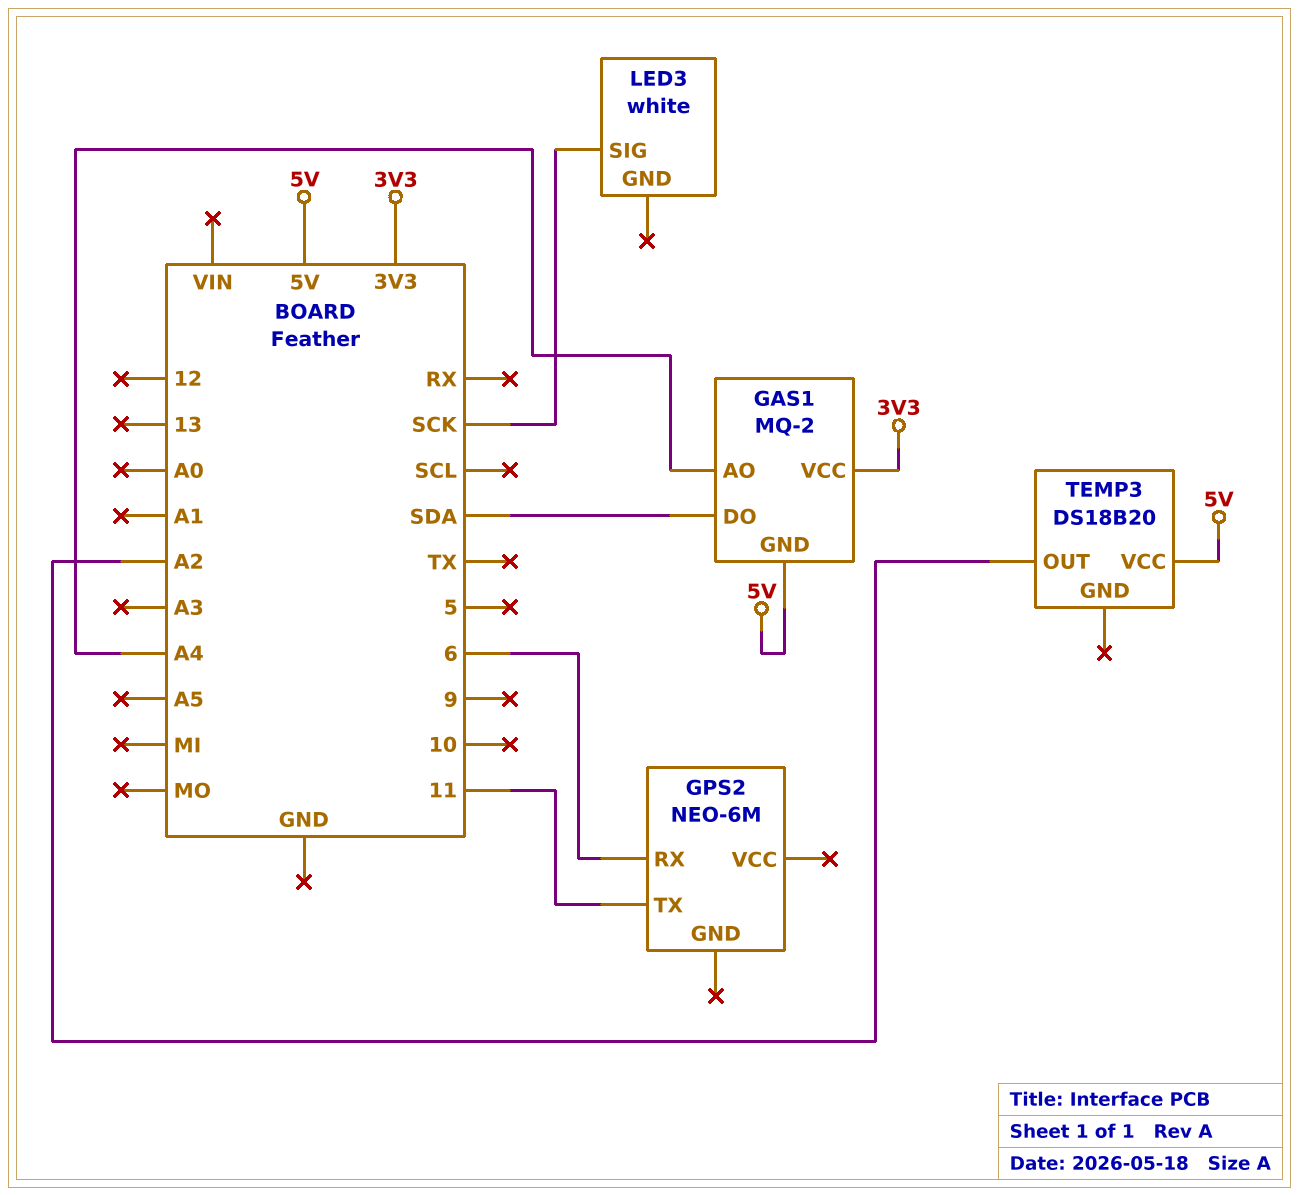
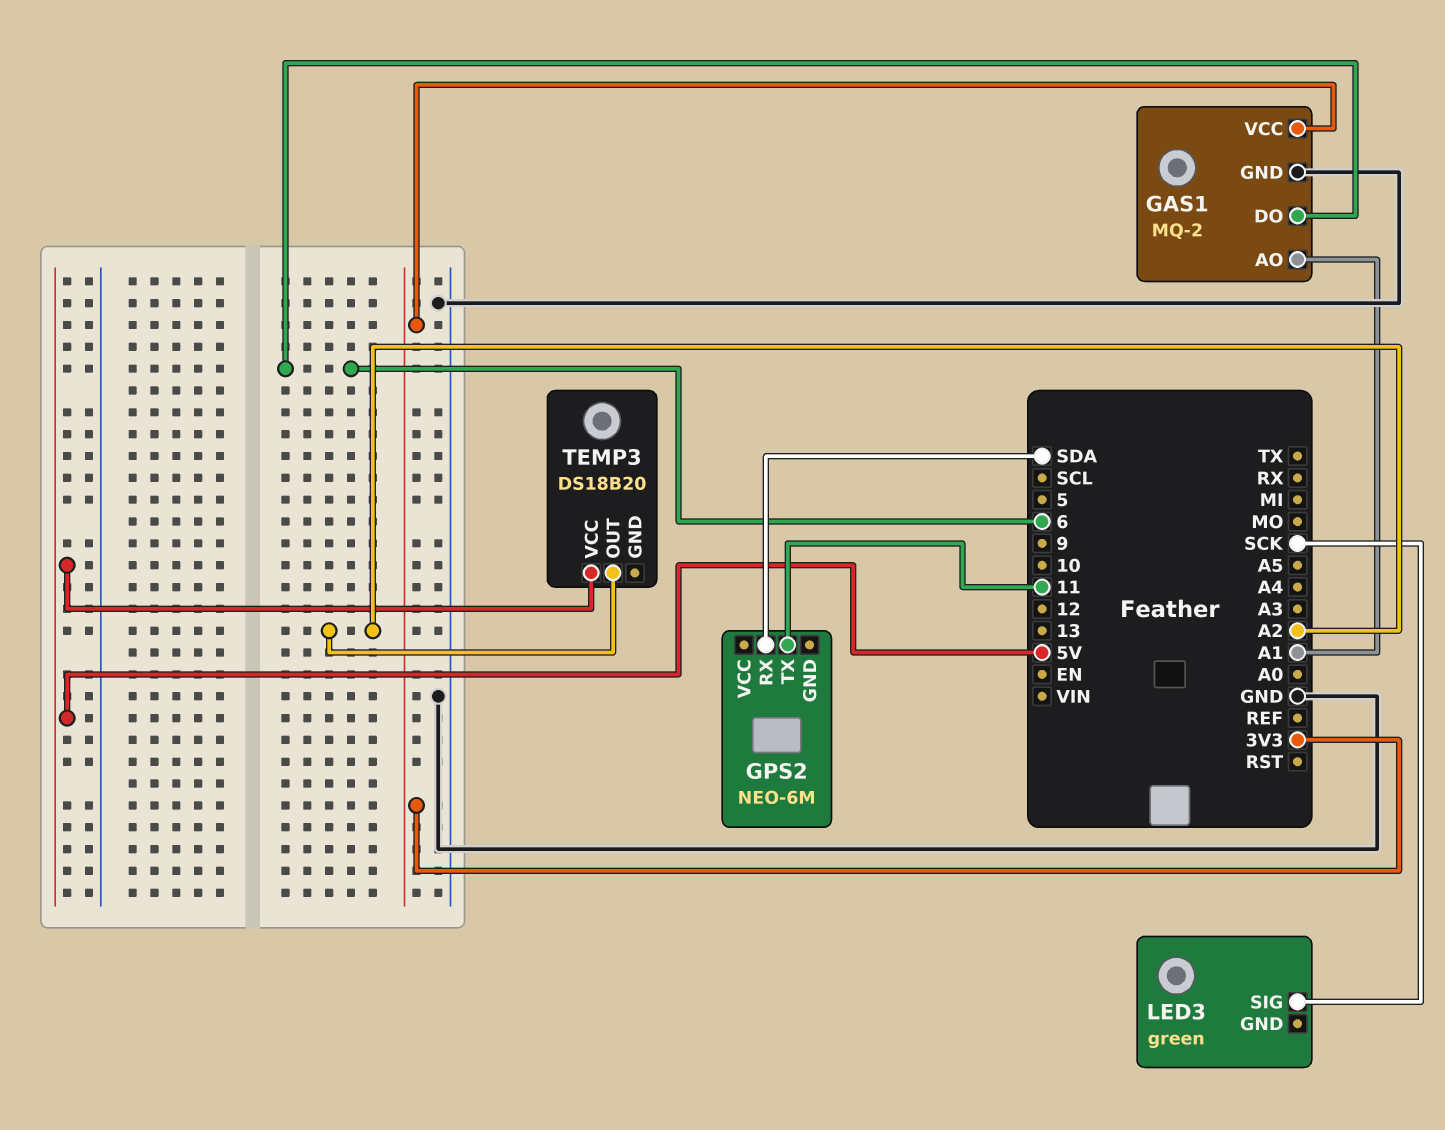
GAS1 pin AO: A4 -> A1
GAS1 pin DO: SDA -> 6
GAS1 pin GND: 5V -> GND
GPS2 pin RX: 6 -> SDA
LED3: white -> green

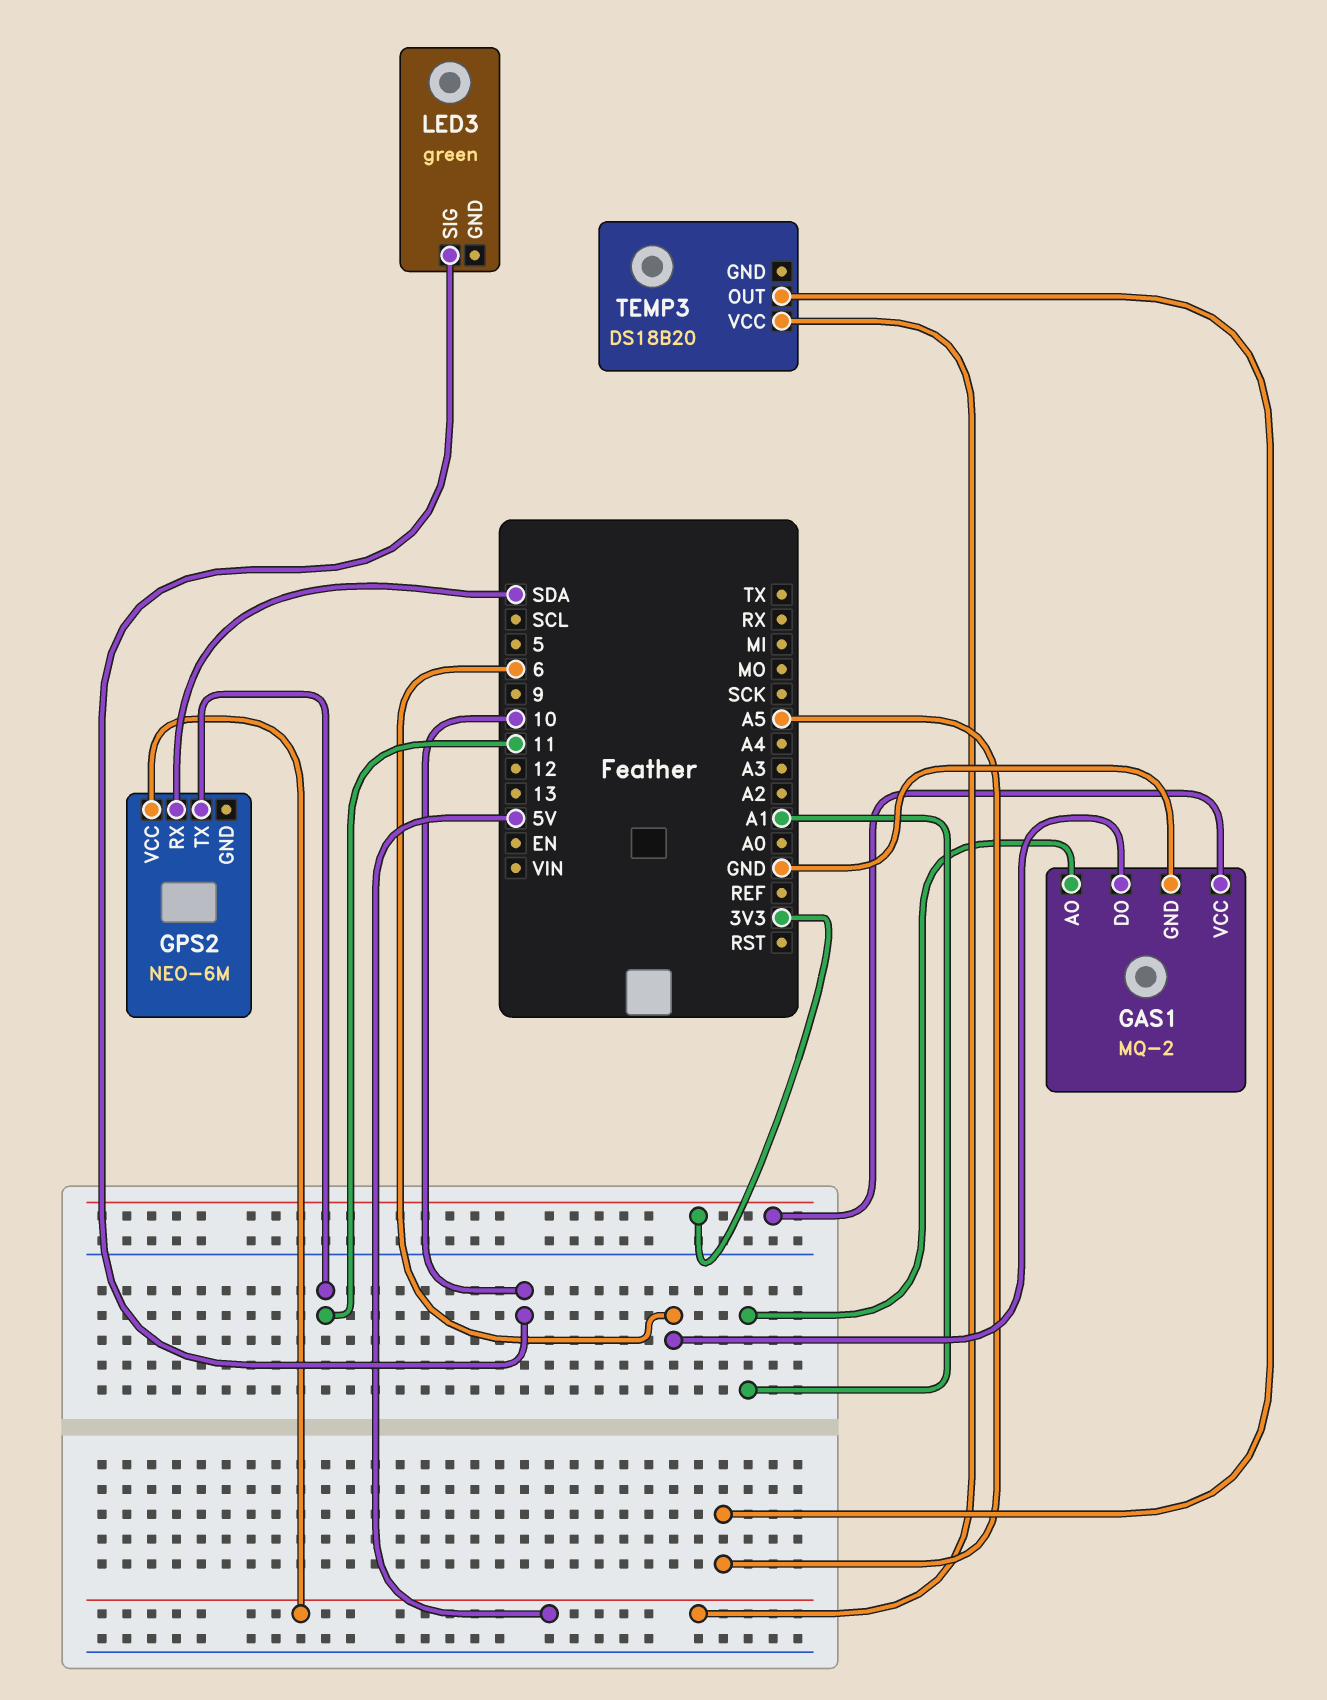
GPS2 pin VCC: none -> 5V
LED3 pin SIG: SCK -> 10
TEMP3 pin OUT: A2 -> A5

